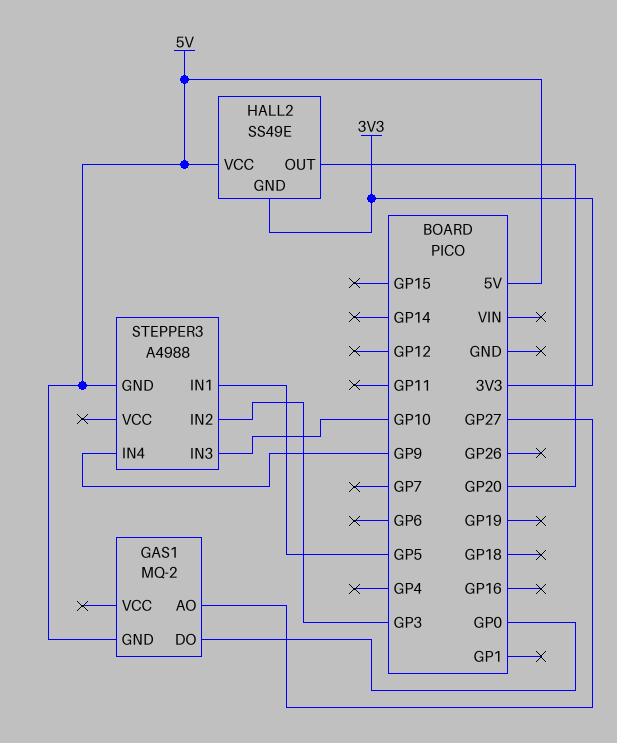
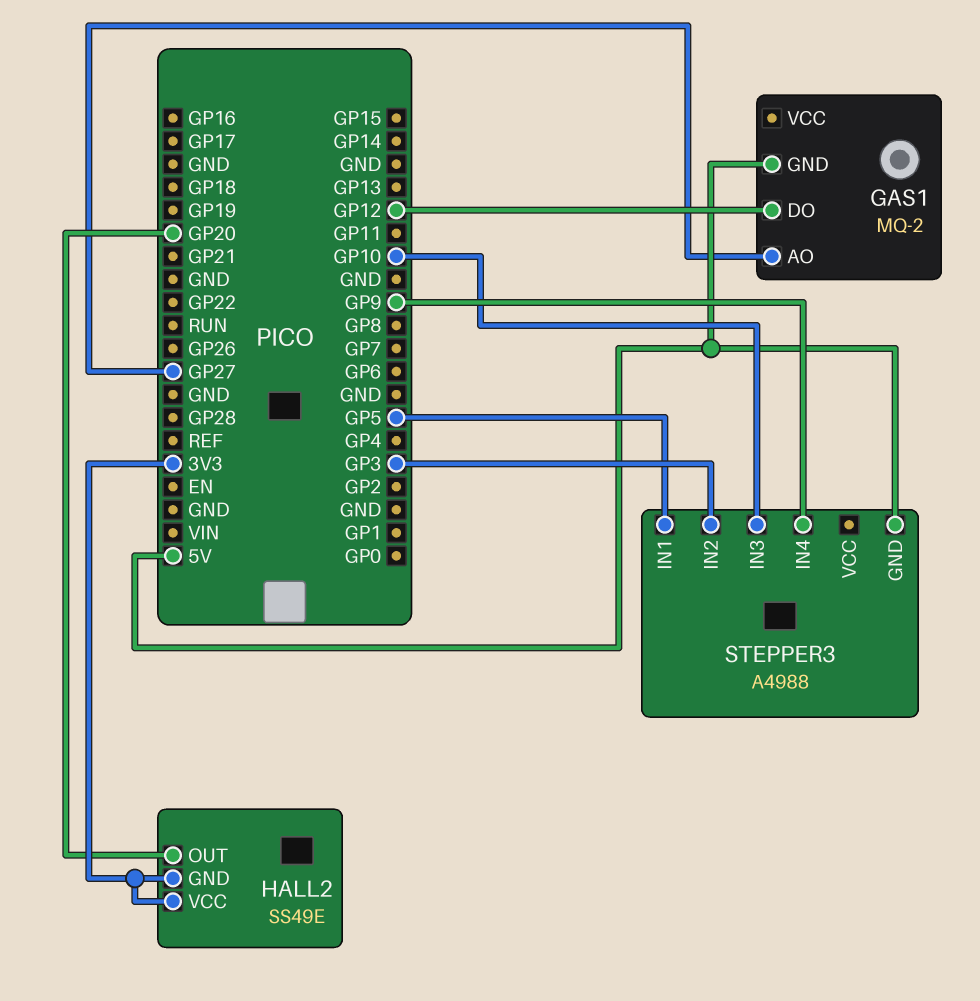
GAS1 pin DO: GP0 -> GP12
HALL2 pin VCC: 5V -> 3V3

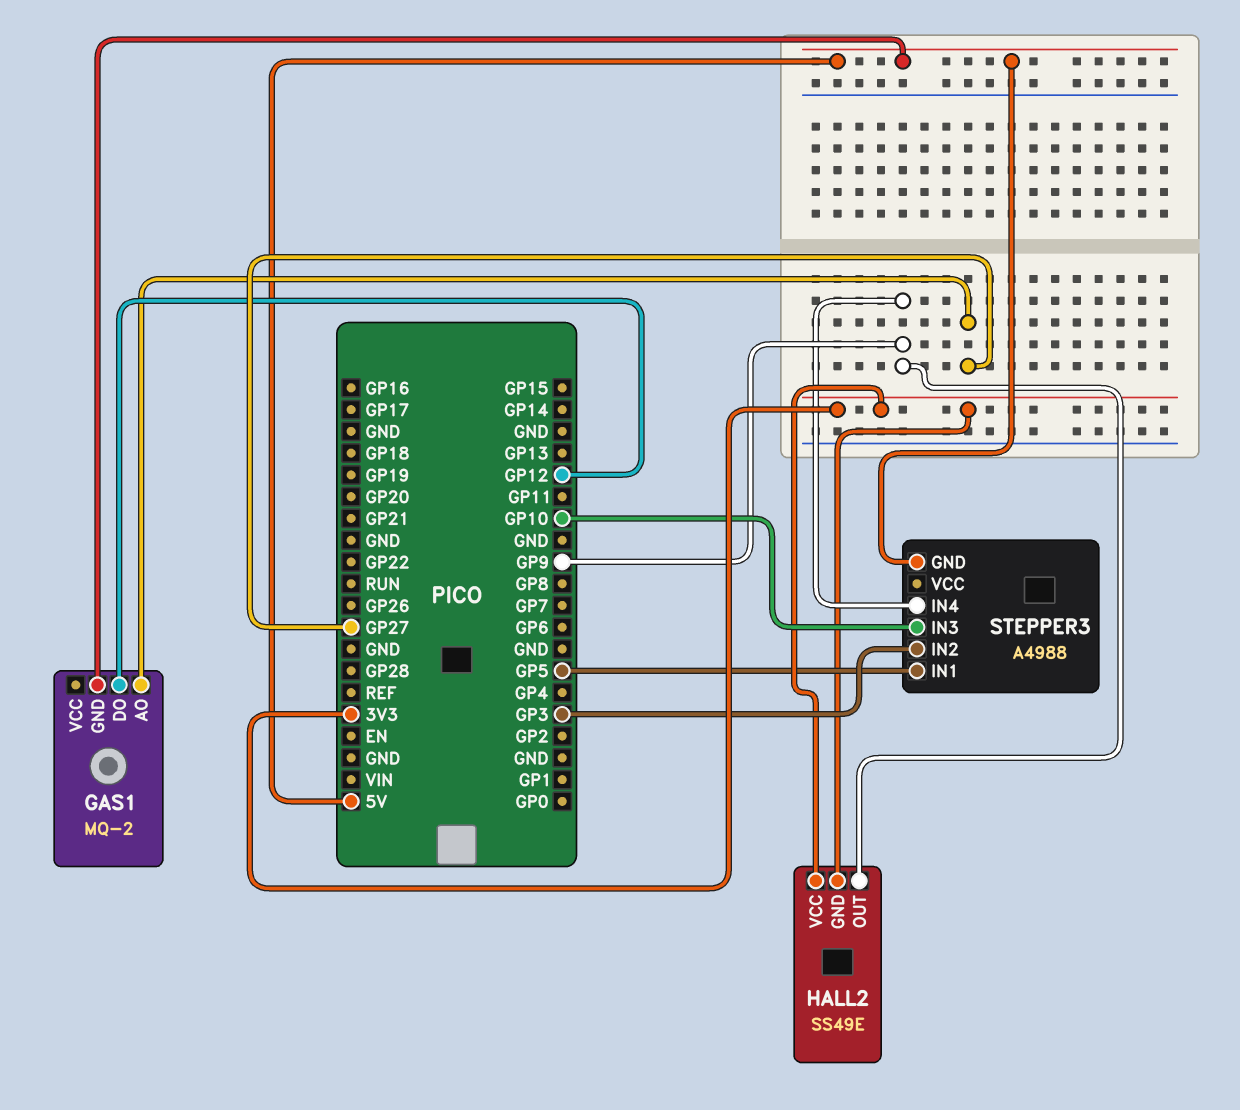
HALL2 pin OUT: GP20 -> GP9

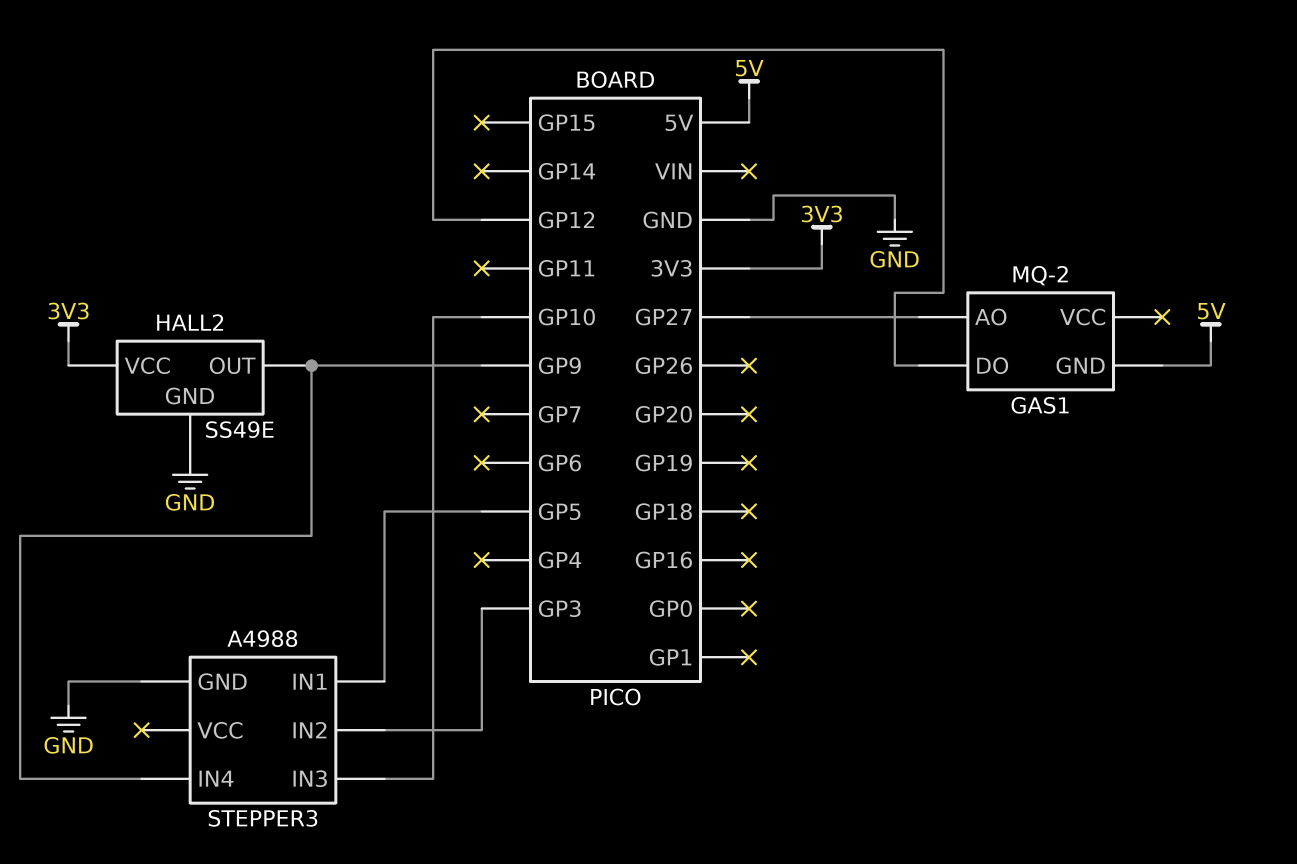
HALL2 pin GND: 3V3 -> GND
STEPPER3 pin GND: 5V -> GND

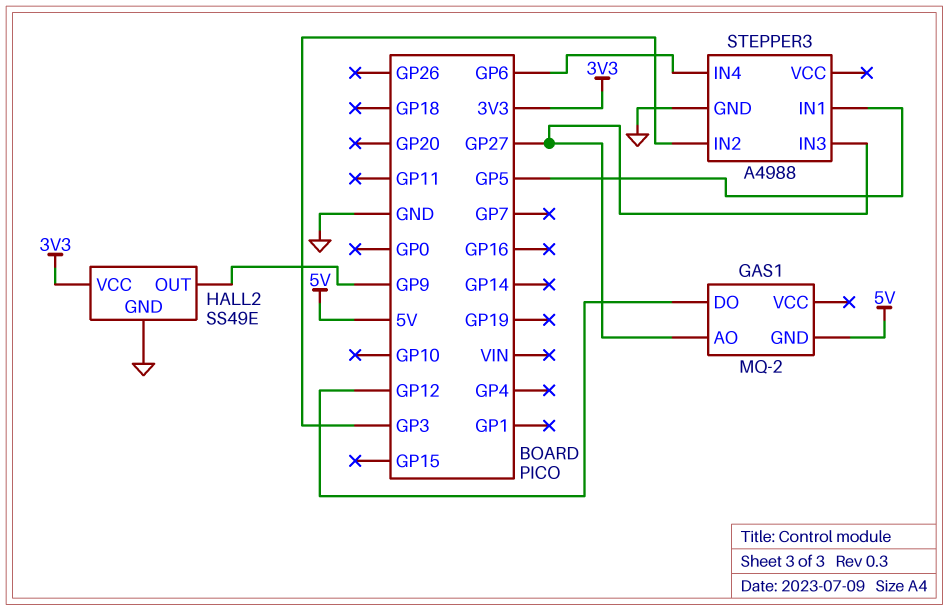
STEPPER3 pin IN3: GP10 -> GP27
STEPPER3 pin IN4: GP9 -> GP6

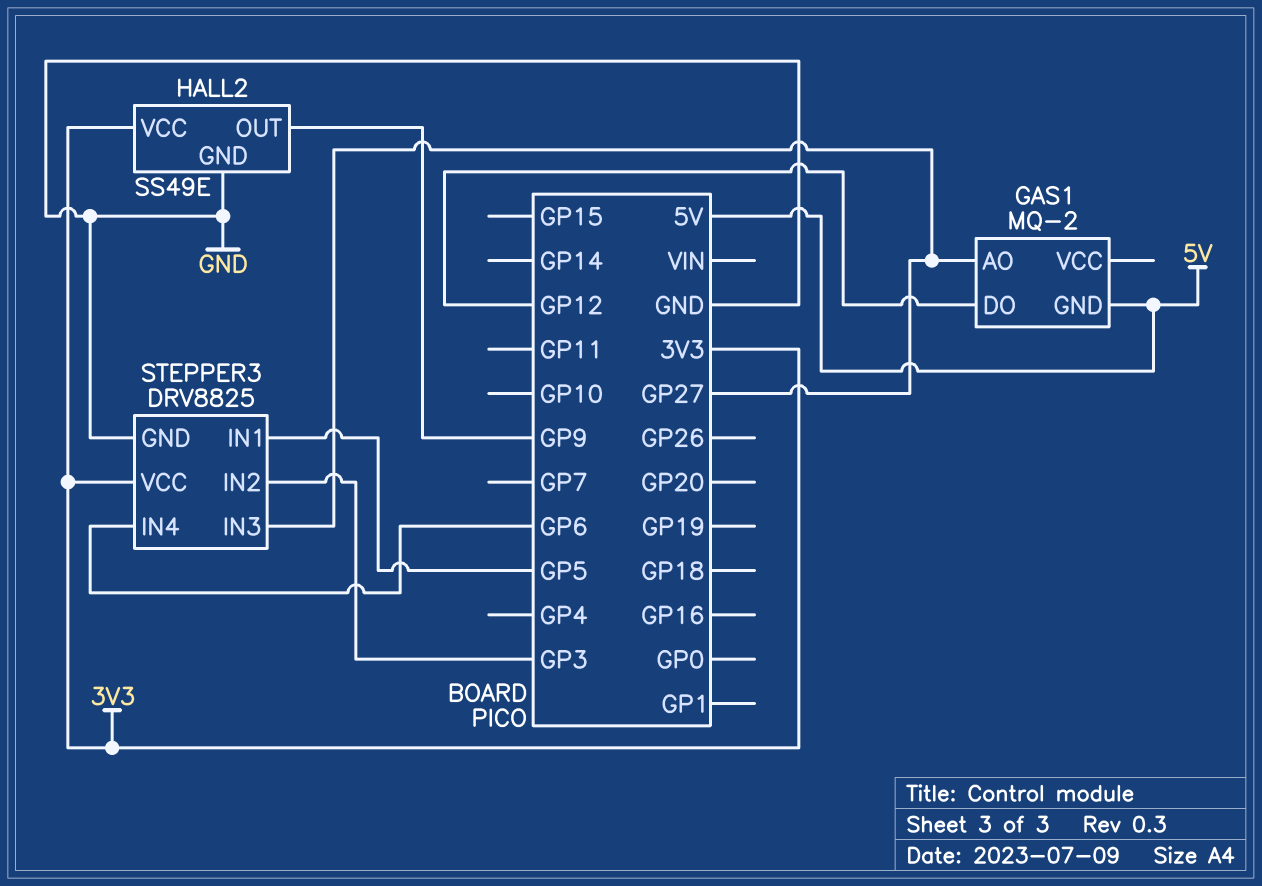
STEPPER3: A4988 -> DRV8825
STEPPER3 pin VCC: none -> 3V3

